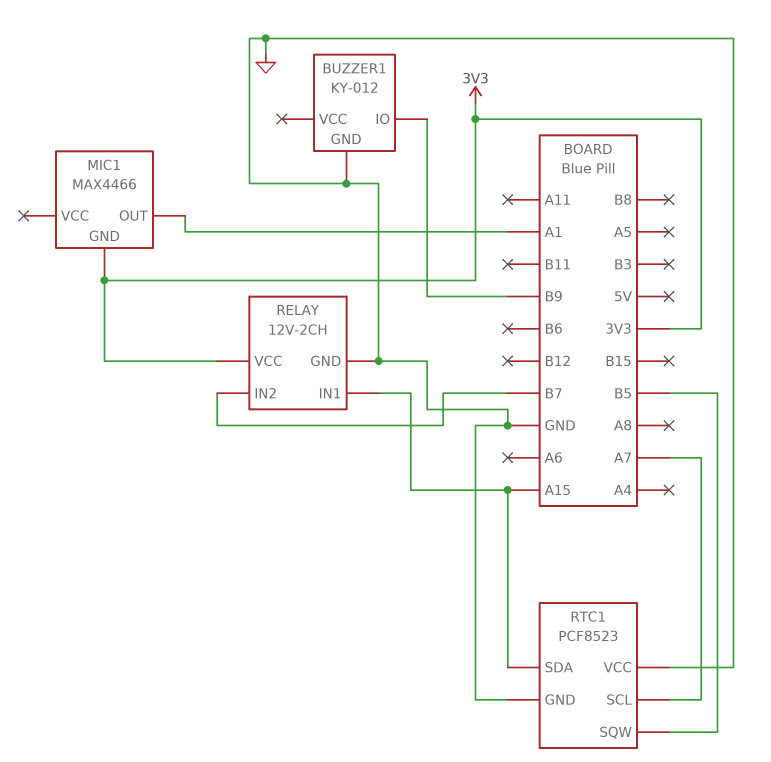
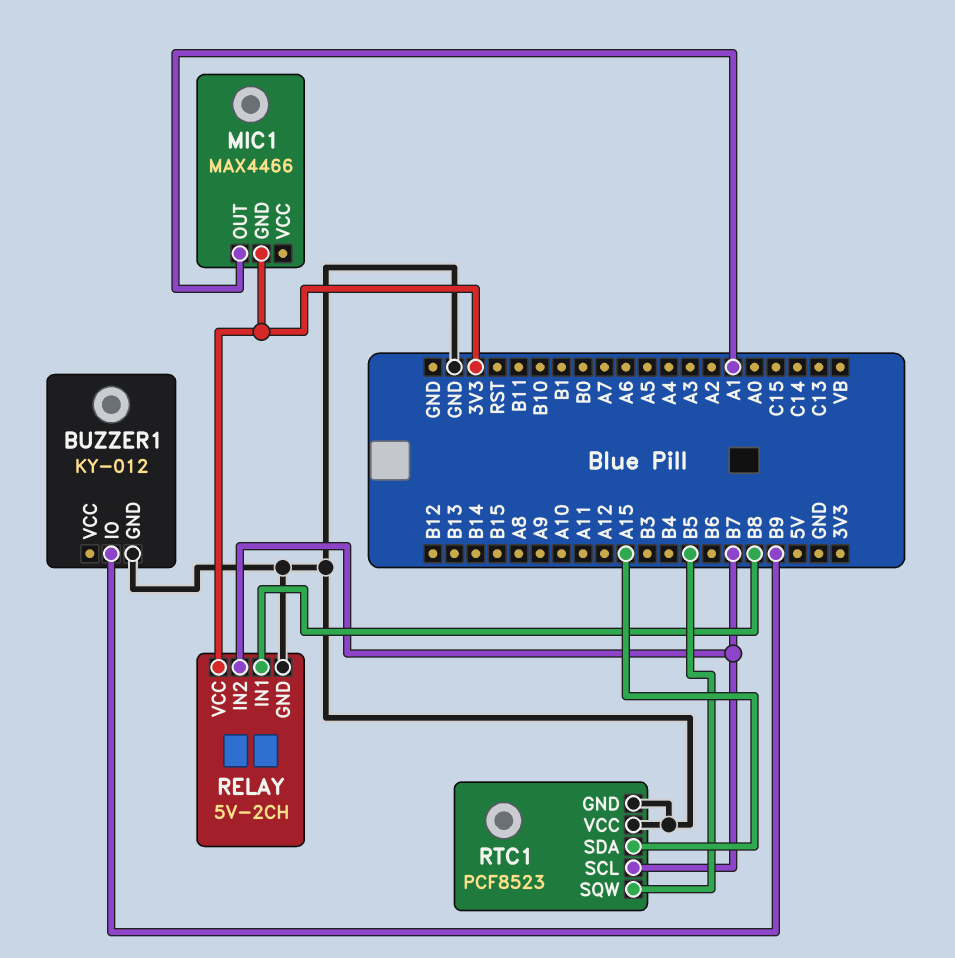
RELAY: 12V-2CH -> 5V-2CH
RELAY pin IN1: A15 -> B8
RTC1 pin SCL: A7 -> B7

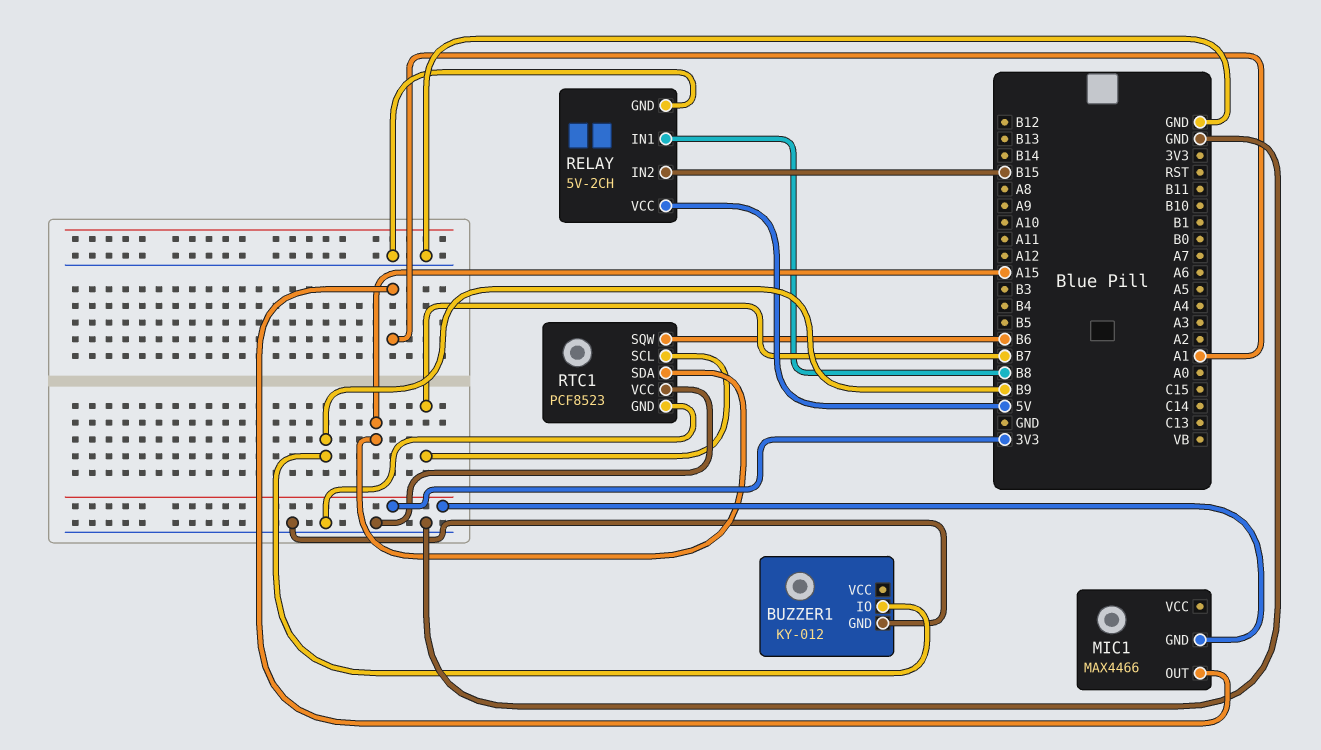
RELAY pin IN2: B7 -> B15
RELAY pin VCC: 3V3 -> 5V
RTC1 pin SQW: B5 -> B6

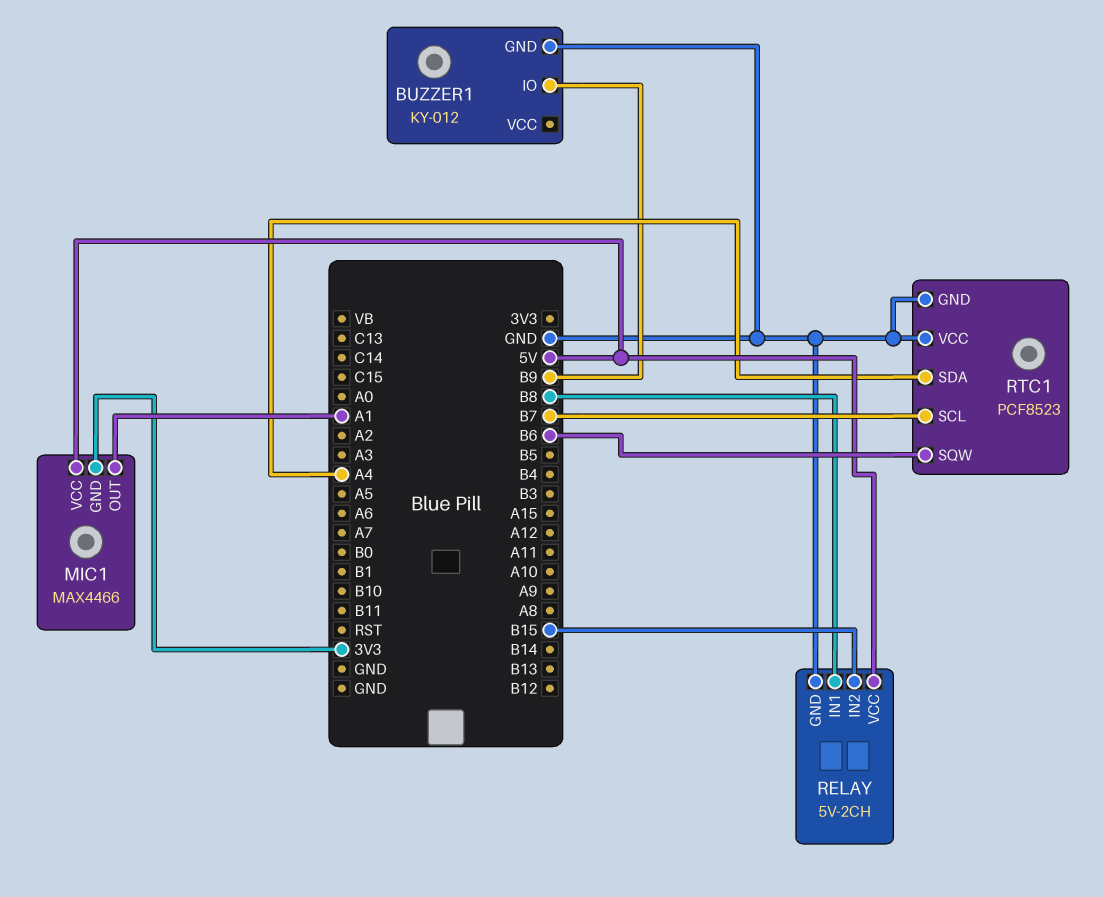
MIC1 pin VCC: none -> 5V
RTC1 pin SDA: A15 -> A4

